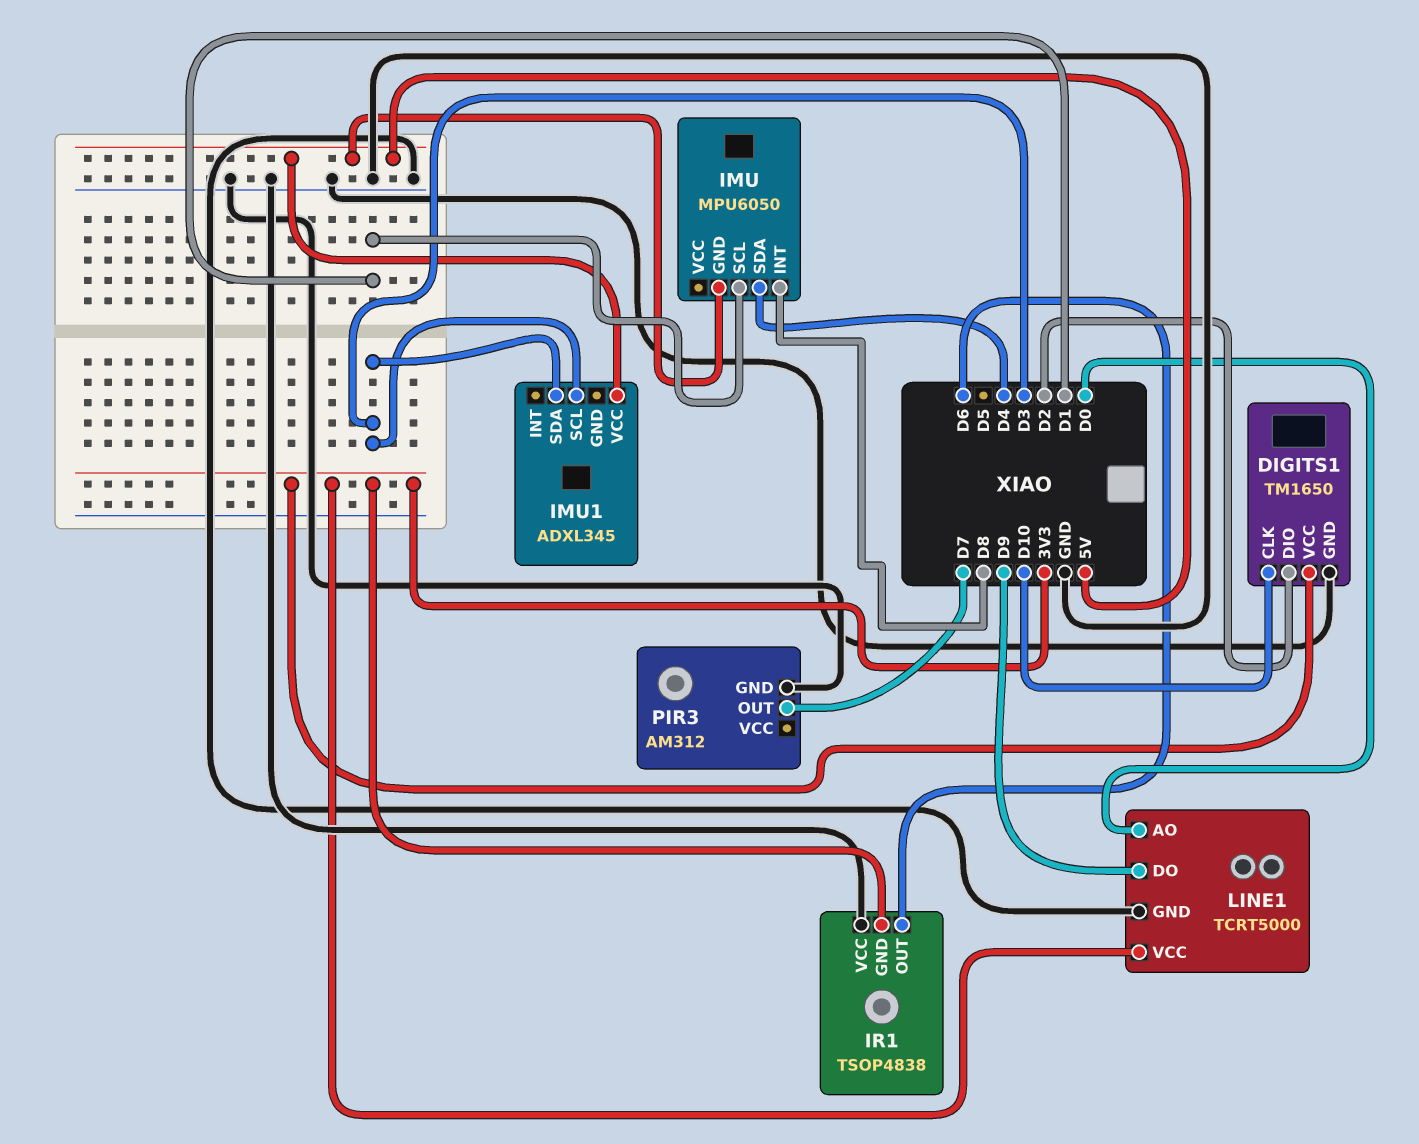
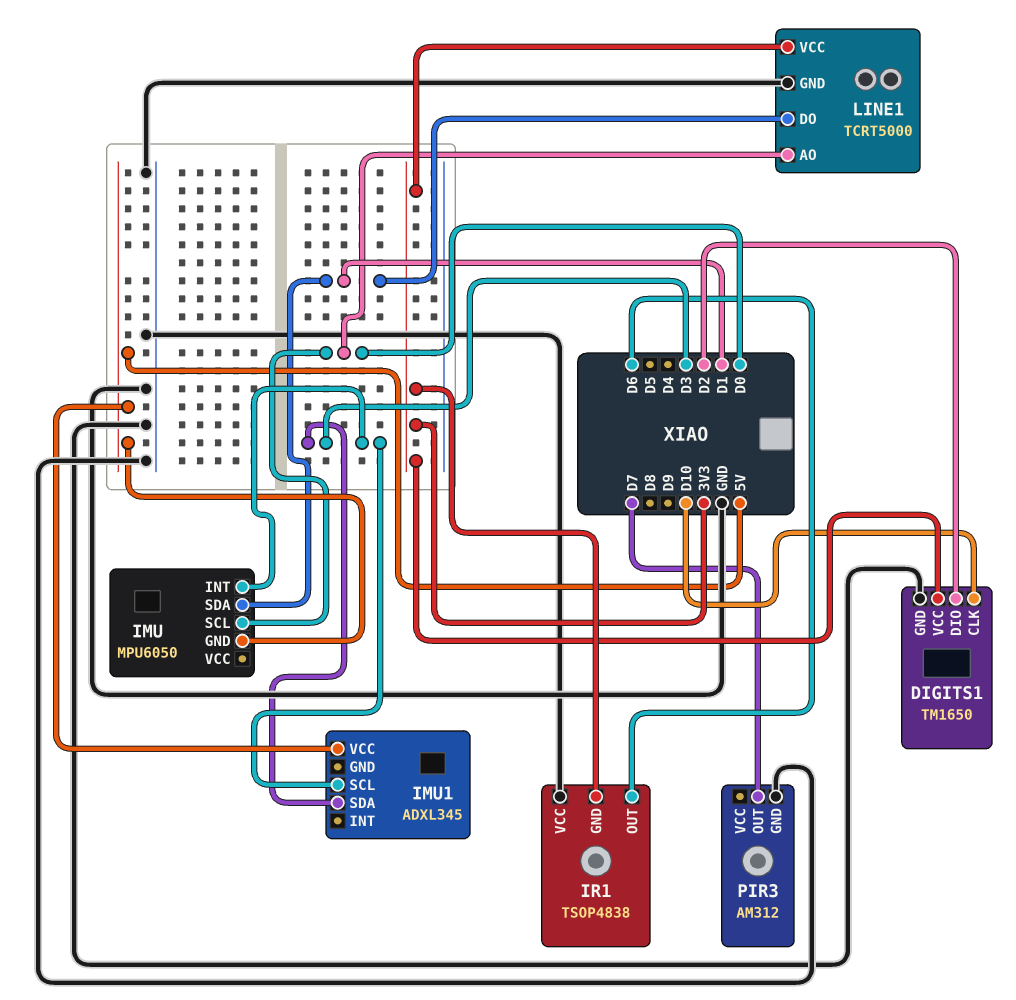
IMU pin INT: D8 -> D3
IMU pin SCL: D1 -> D0
IMU pin SDA: D4 -> D1
LINE1 pin DO: D9 -> D1

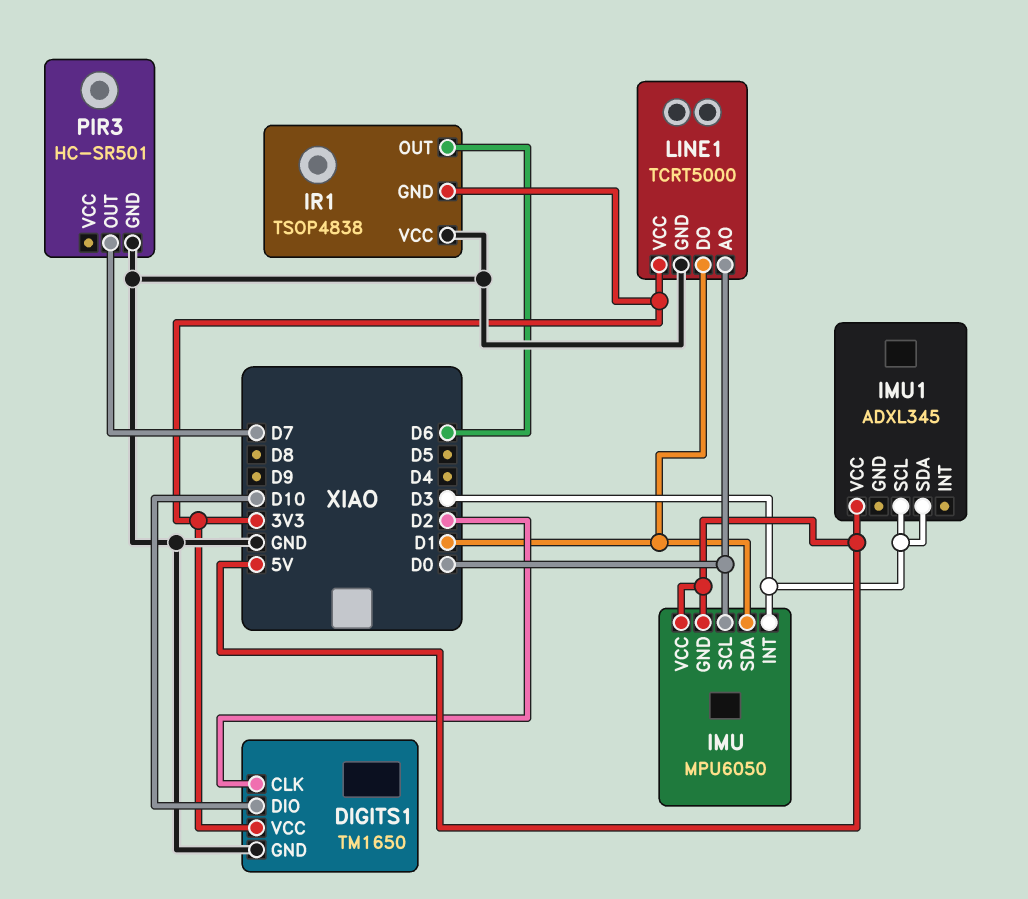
DIGITS1 pin CLK: D10 -> D2
DIGITS1 pin DIO: D2 -> D10
IMU pin VCC: none -> 5V
PIR3: AM312 -> HC-SR501

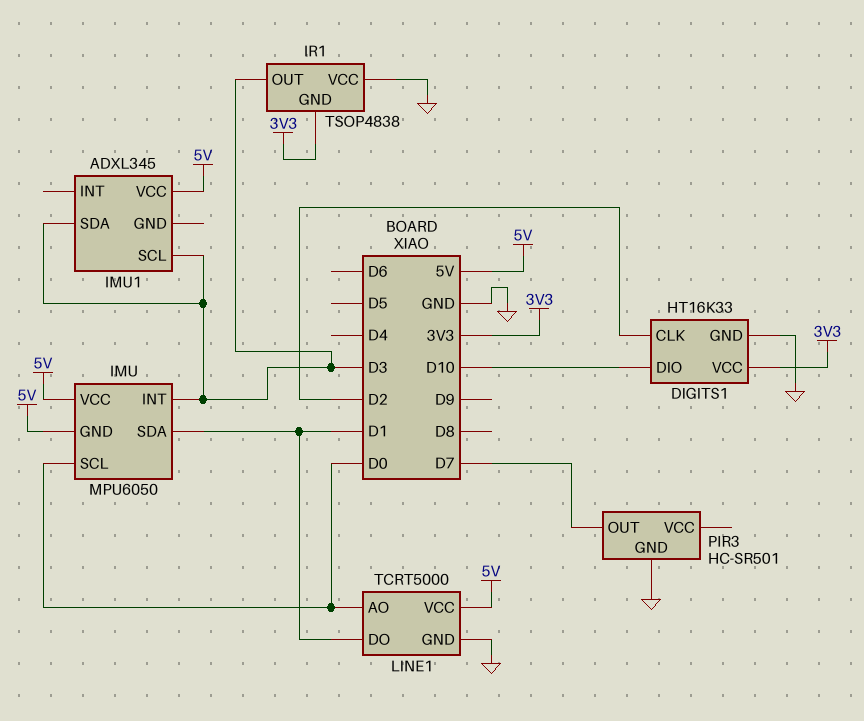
DIGITS1: TM1650 -> HT16K33
IR1 pin OUT: D6 -> D3
LINE1 pin VCC: 3V3 -> 5V

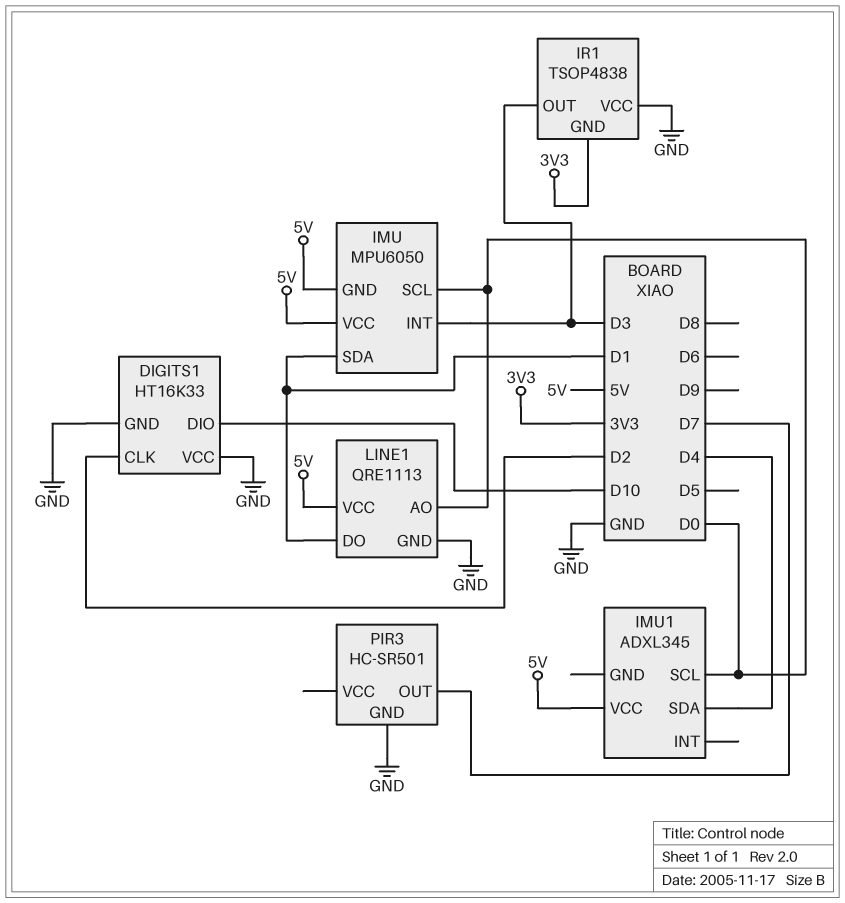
DIGITS1 pin VCC: 3V3 -> GND
IMU1 pin SCL: D3 -> D0
IMU1 pin SDA: D3 -> D4
LINE1: TCRT5000 -> QRE1113

